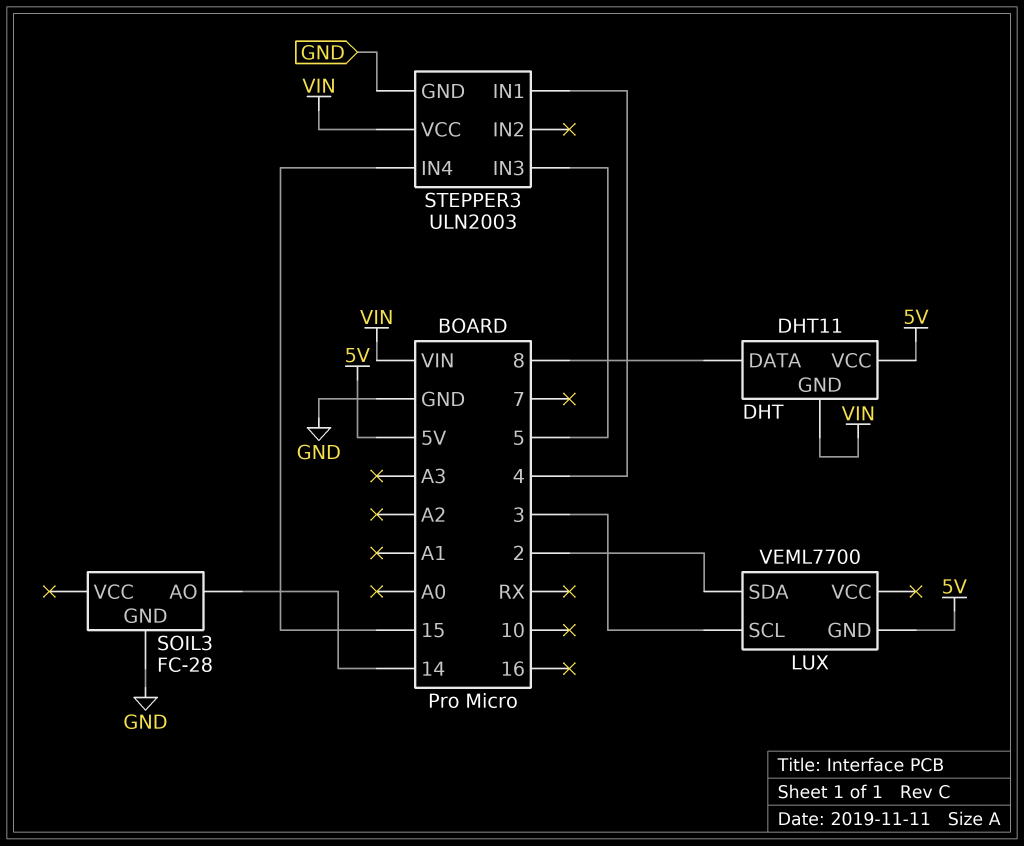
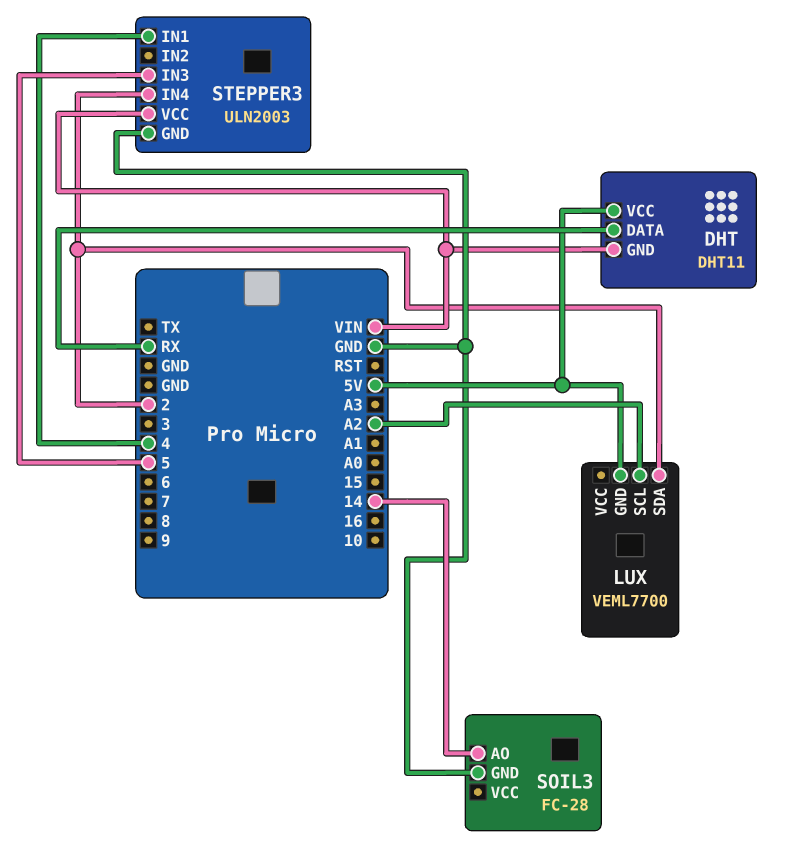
DHT pin DATA: 8 -> RX
LUX pin SCL: 3 -> A2
STEPPER3 pin IN4: 15 -> 2

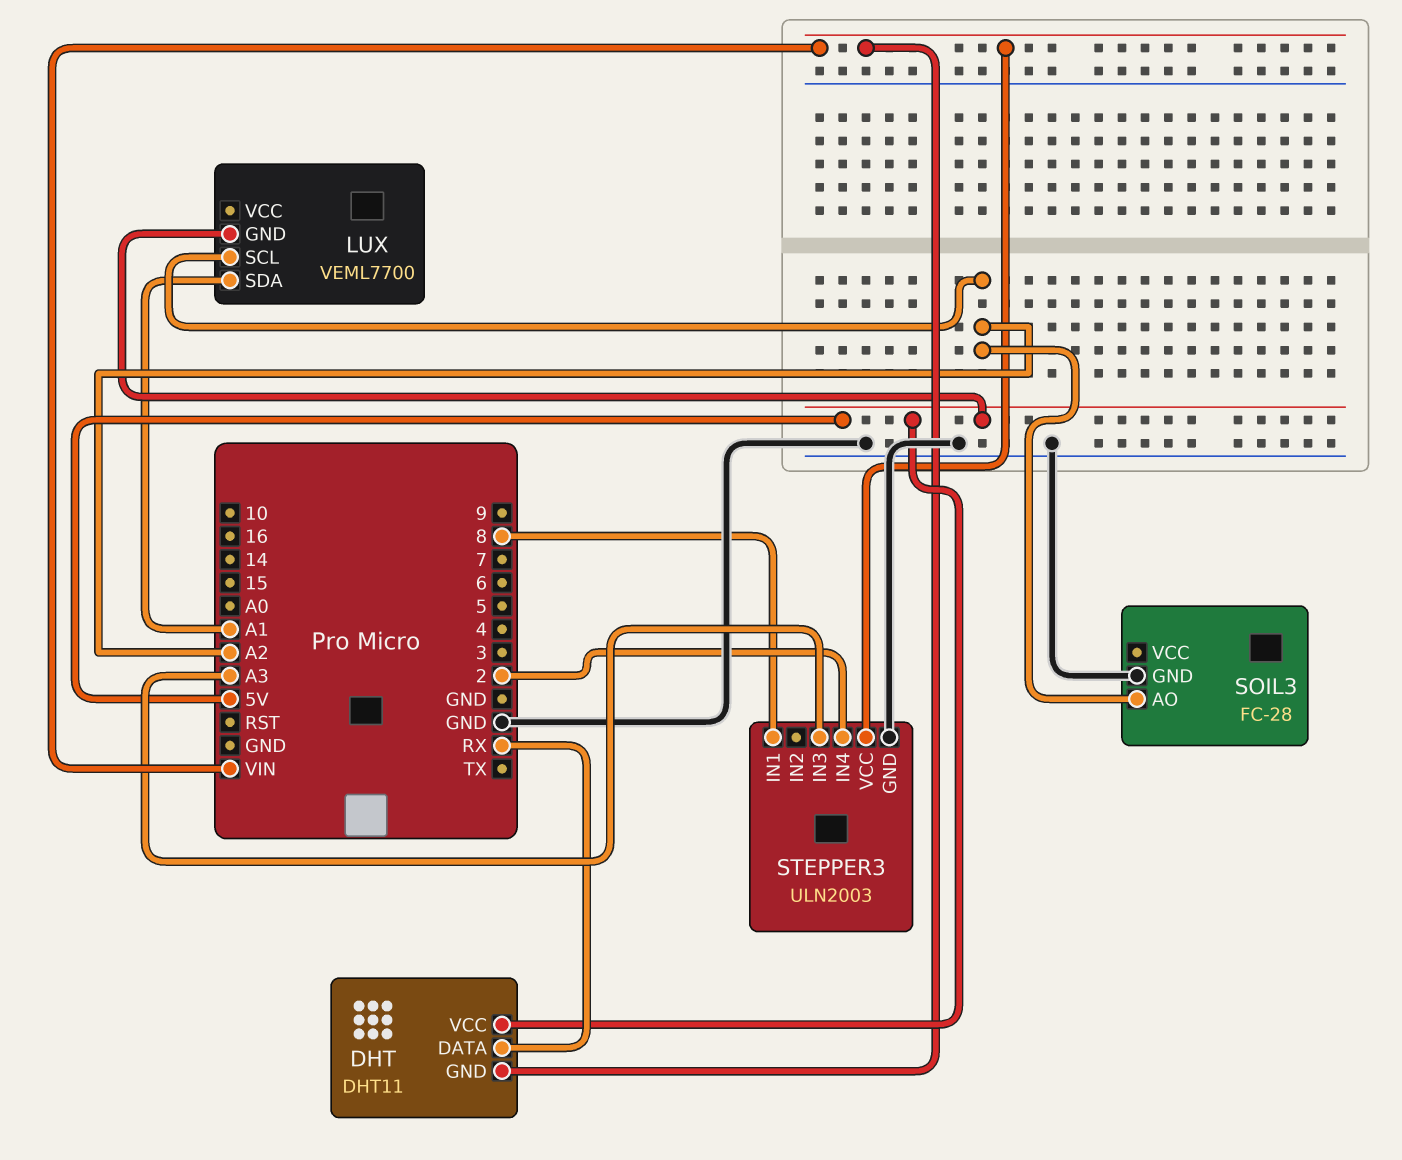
LUX pin SDA: 2 -> A1
SOIL3 pin AO: 14 -> A2
STEPPER3 pin IN1: 4 -> 8
STEPPER3 pin IN3: 5 -> A3

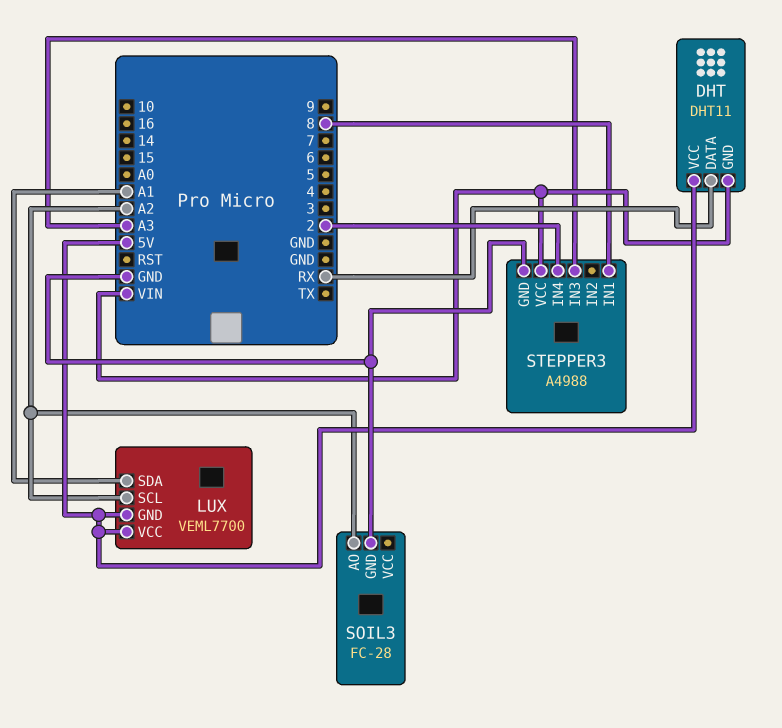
LUX pin VCC: none -> 5V
STEPPER3: ULN2003 -> A4988

